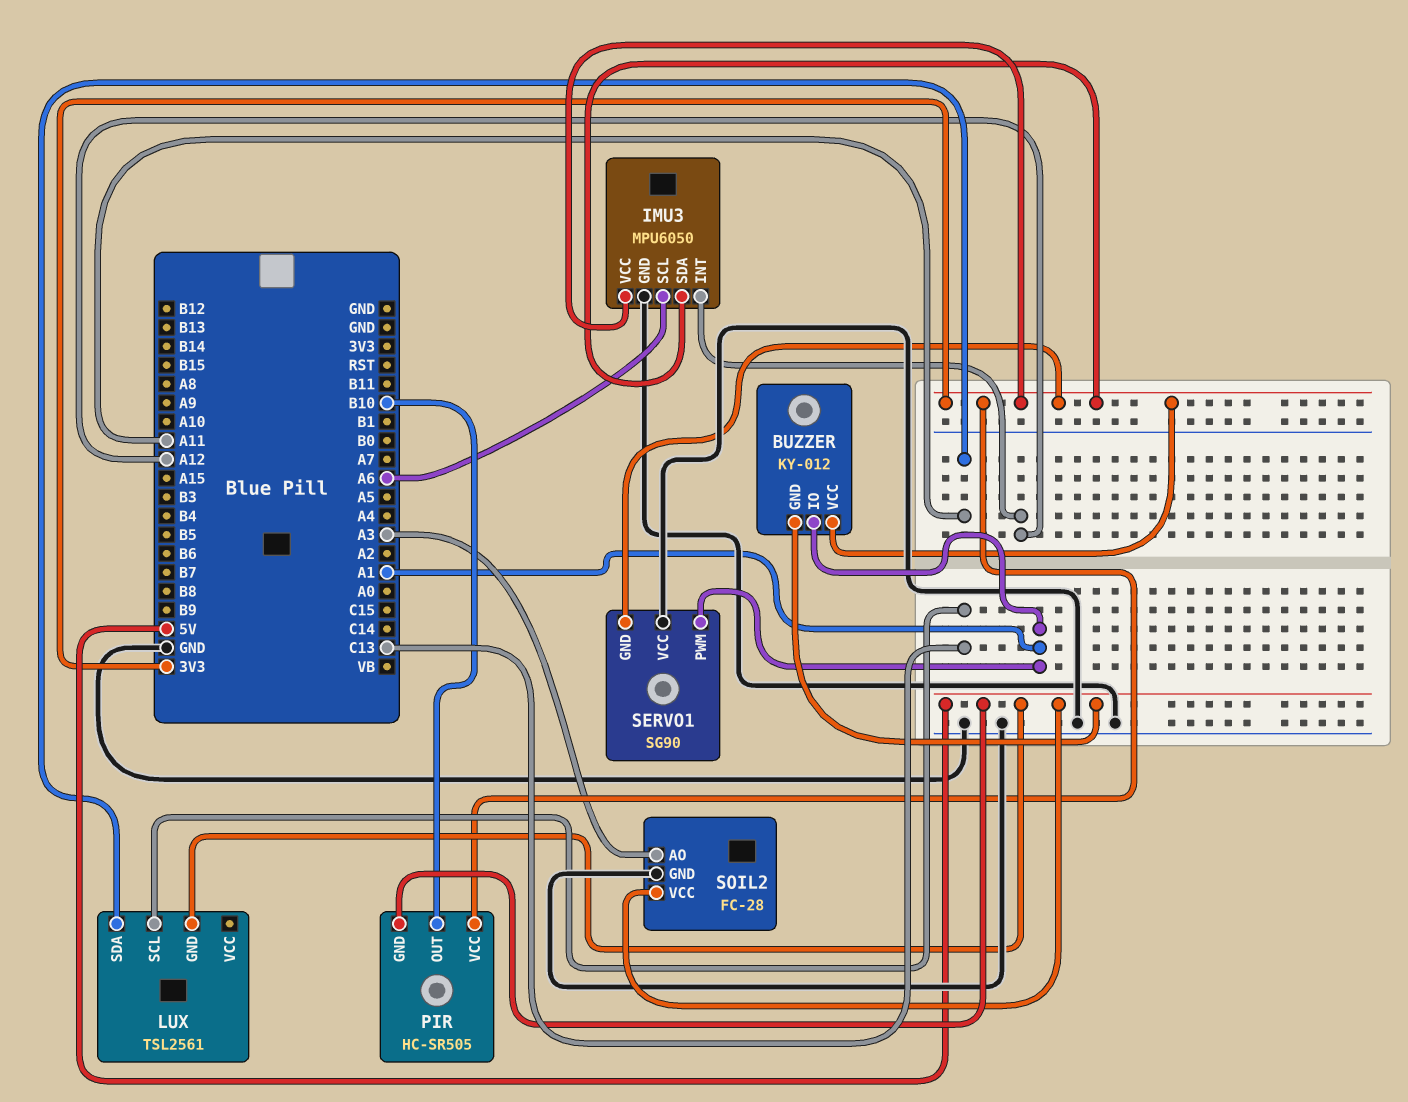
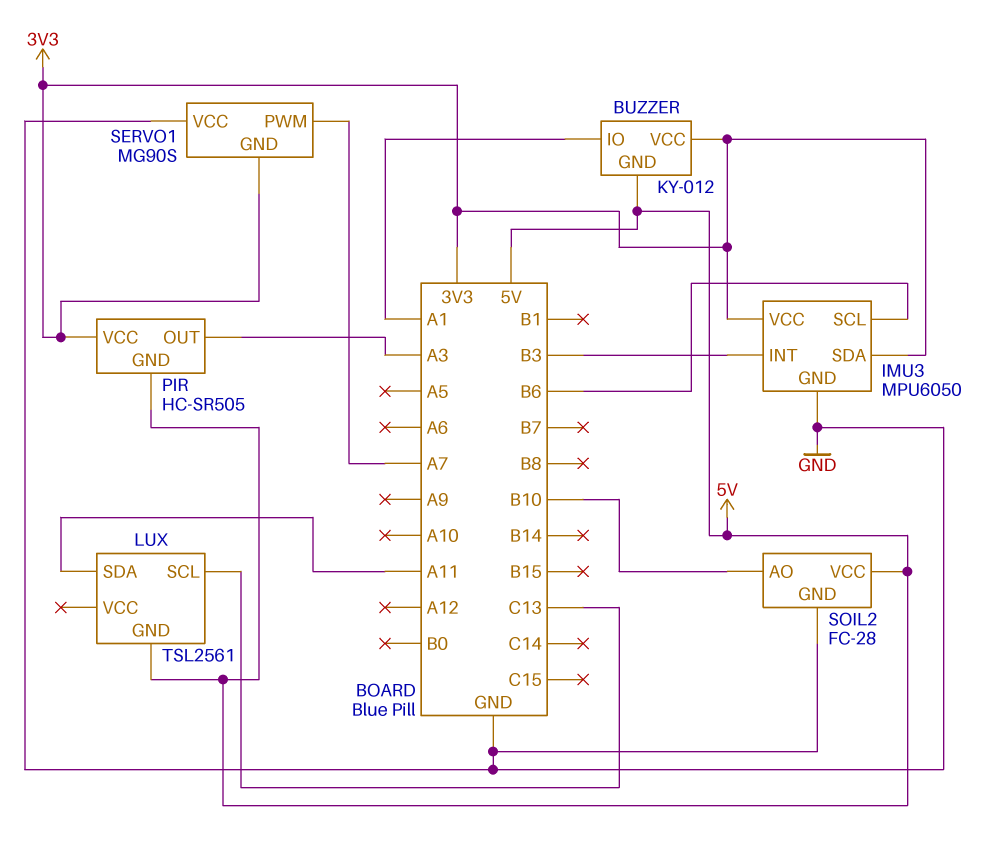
IMU3 pin INT: A12 -> B3
IMU3 pin SCL: A6 -> B6
PIR pin OUT: B10 -> A3
SERVO1: SG90 -> MG90S
SERVO1 pin PWM: A1 -> A7
SOIL2 pin AO: A3 -> B10

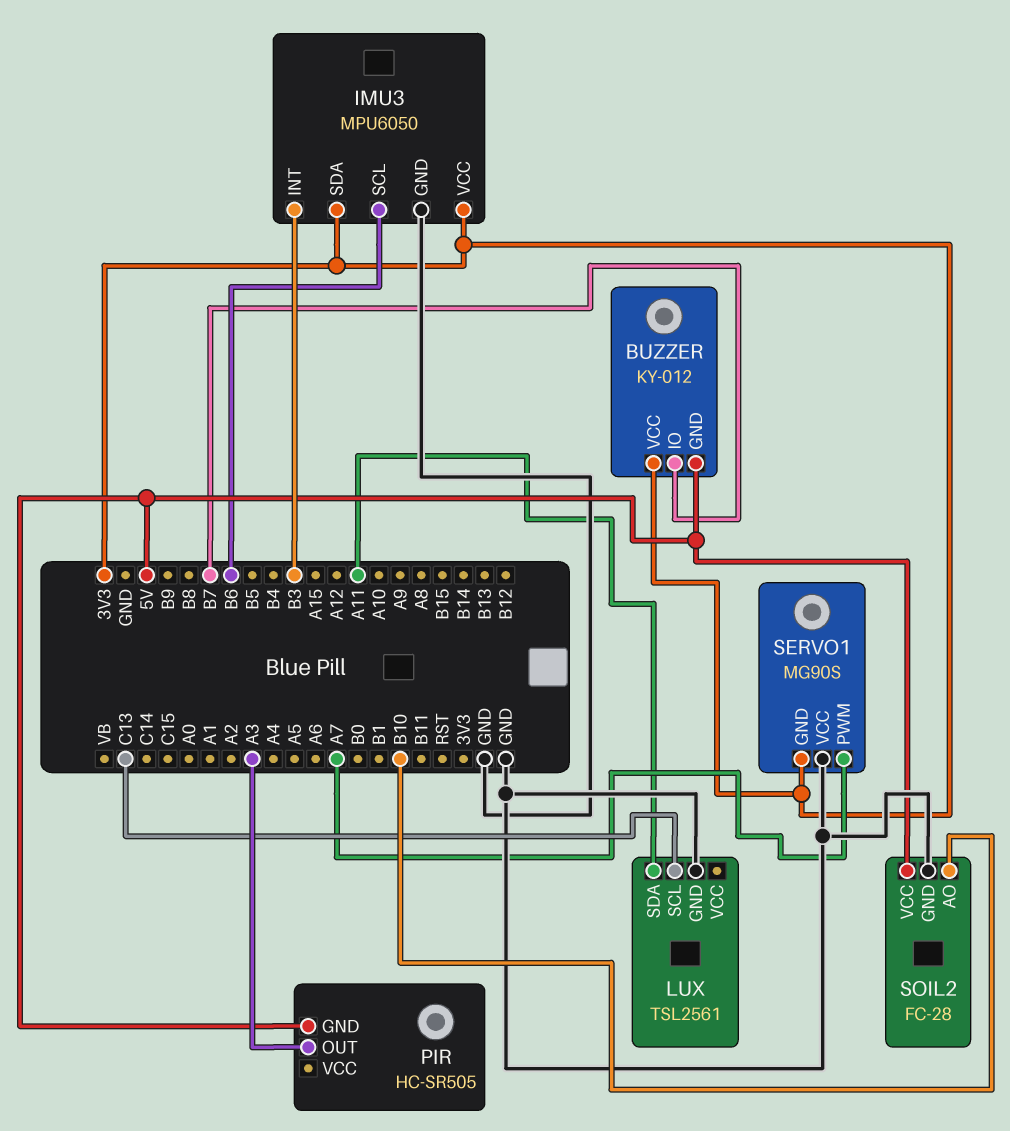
BUZZER pin IO: A1 -> B7
LUX pin GND: 5V -> GND
PIR pin VCC: 3V3 -> none

